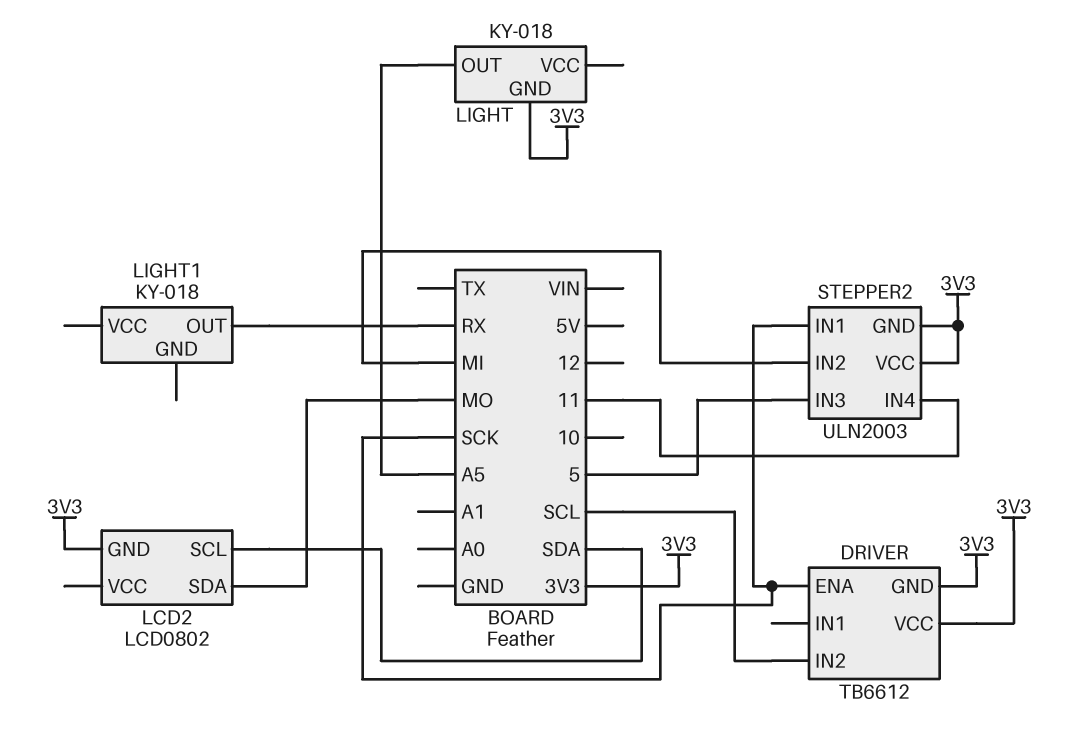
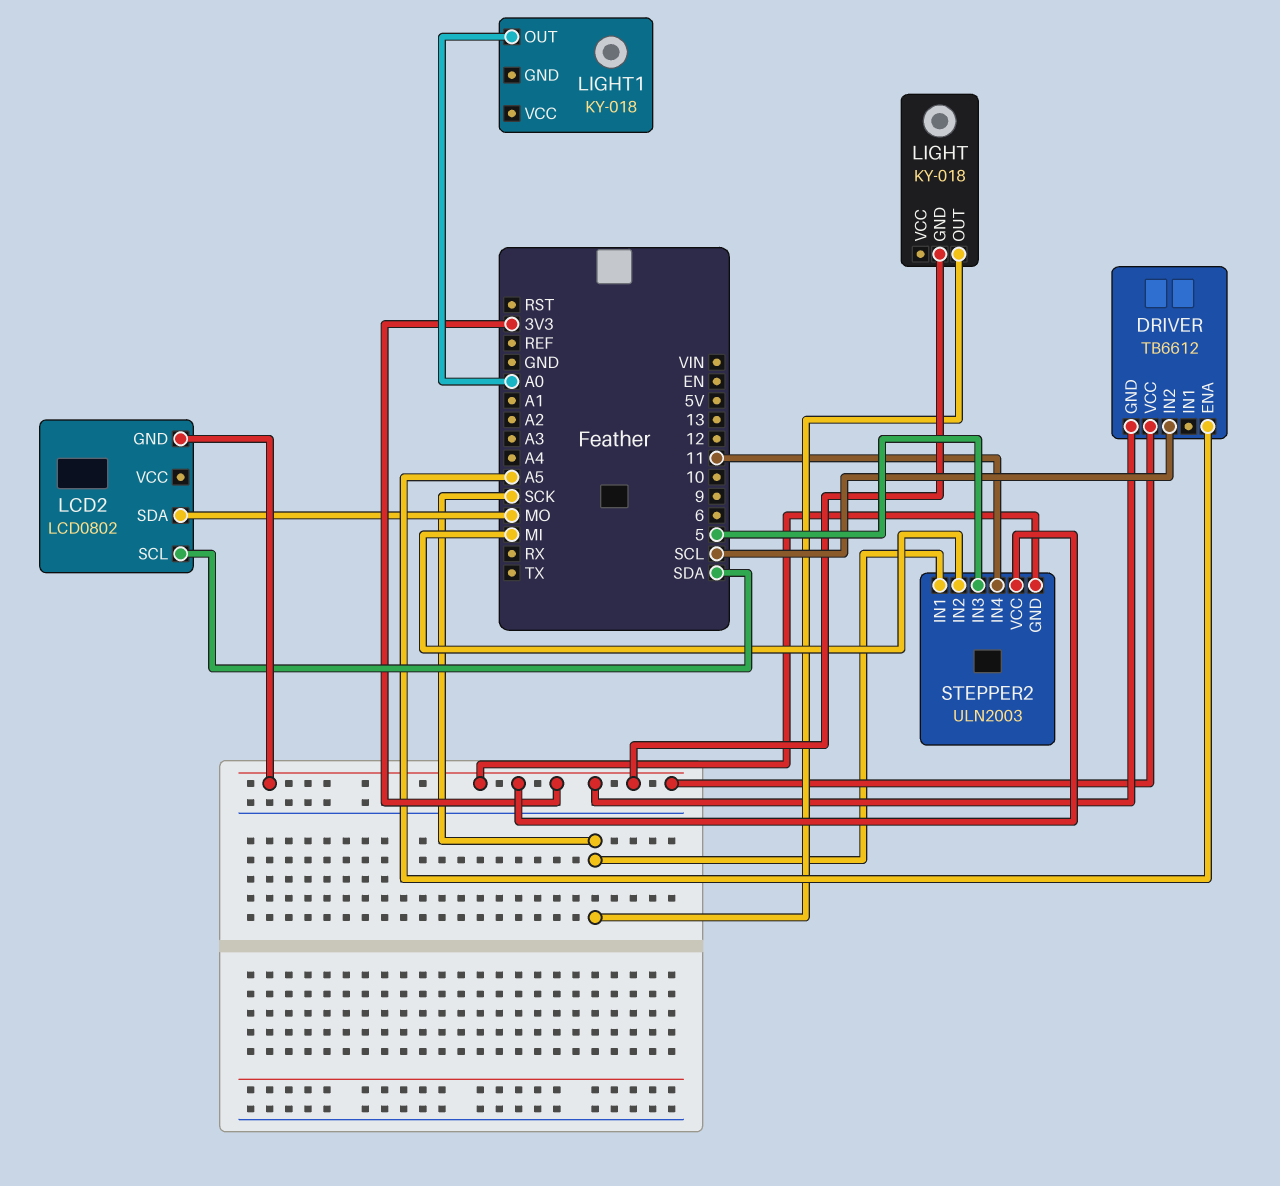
DRIVER pin ENA: SCK -> A5
LIGHT pin OUT: A5 -> SCK
LIGHT1 pin OUT: RX -> A0

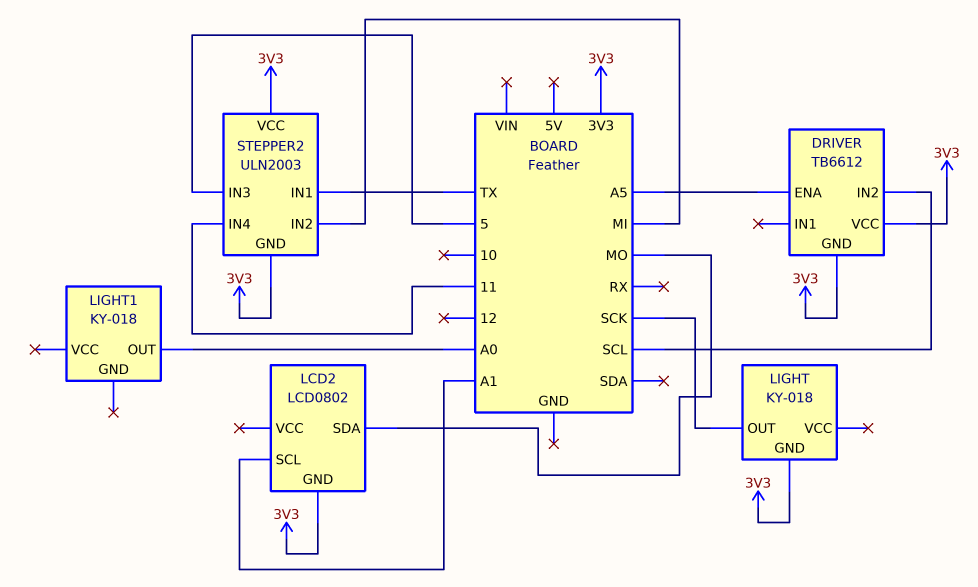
LCD2 pin SCL: SDA -> A1
STEPPER2 pin IN1: SCK -> TX

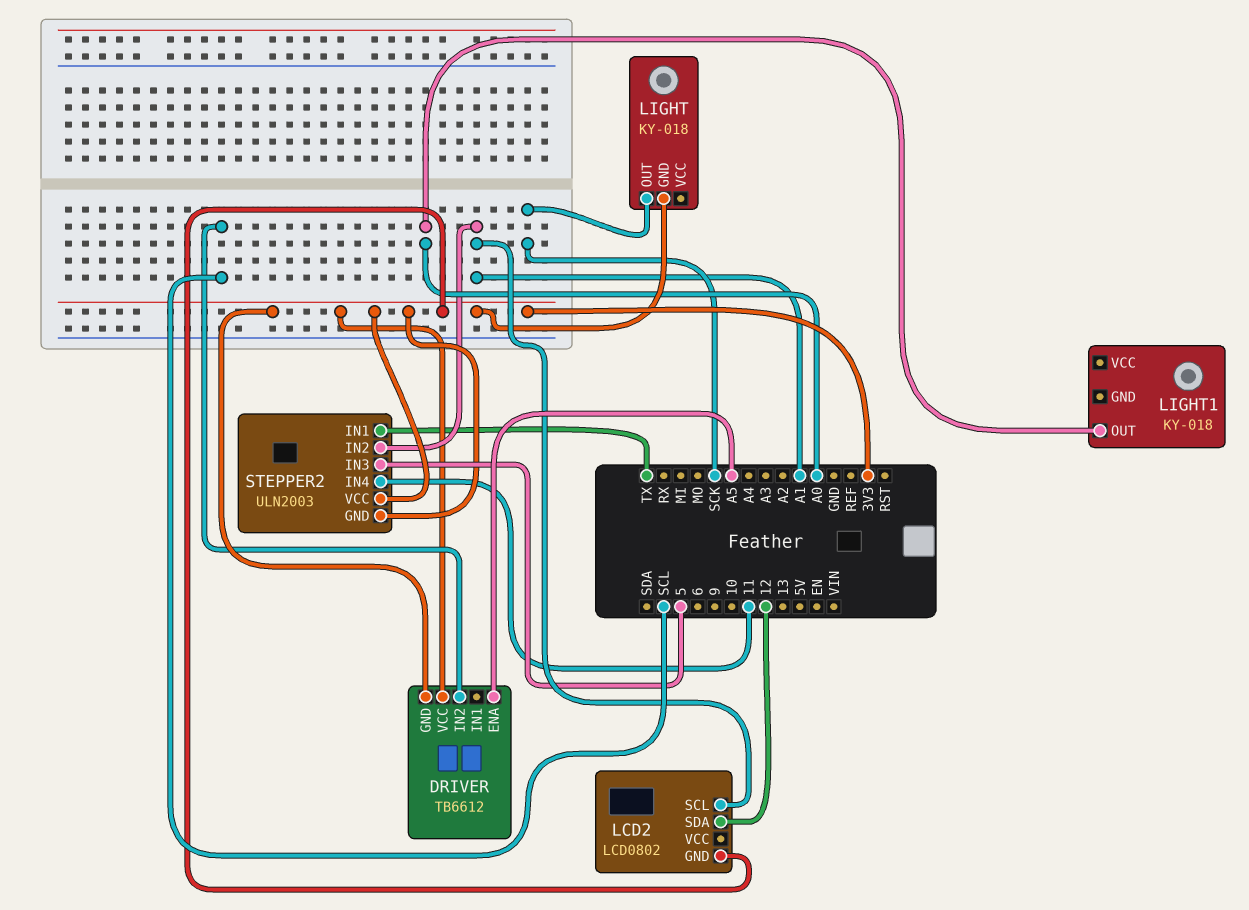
LCD2 pin SDA: MO -> 12
STEPPER2 pin IN2: MI -> A1

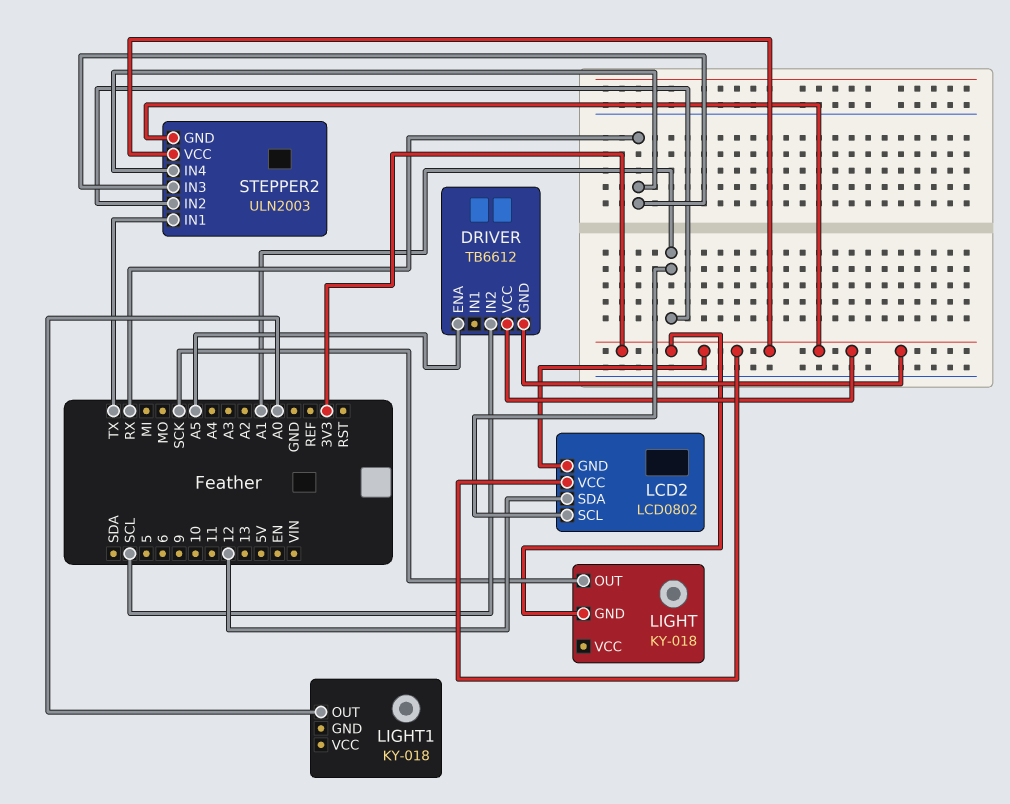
LCD2 pin VCC: none -> 3V3
STEPPER2 pin IN3: 5 -> RX
STEPPER2 pin IN4: 11 -> RX

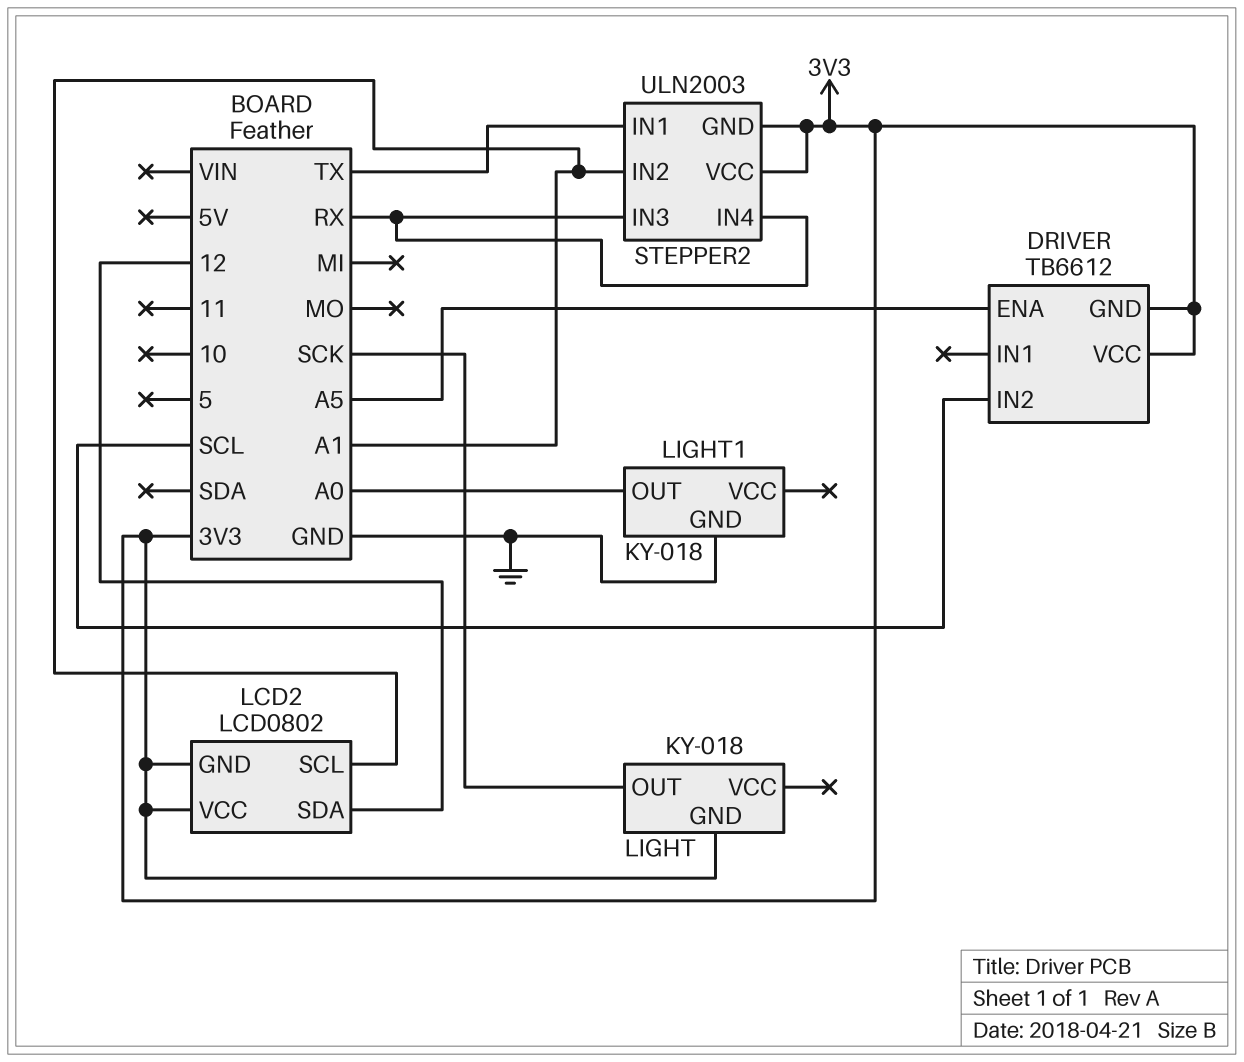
LIGHT1 pin GND: none -> GND

